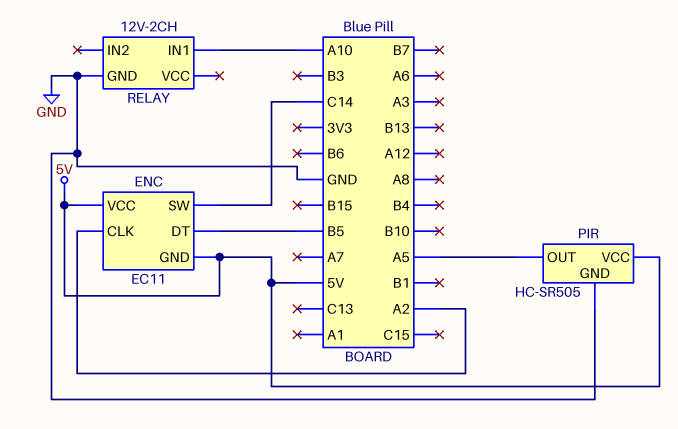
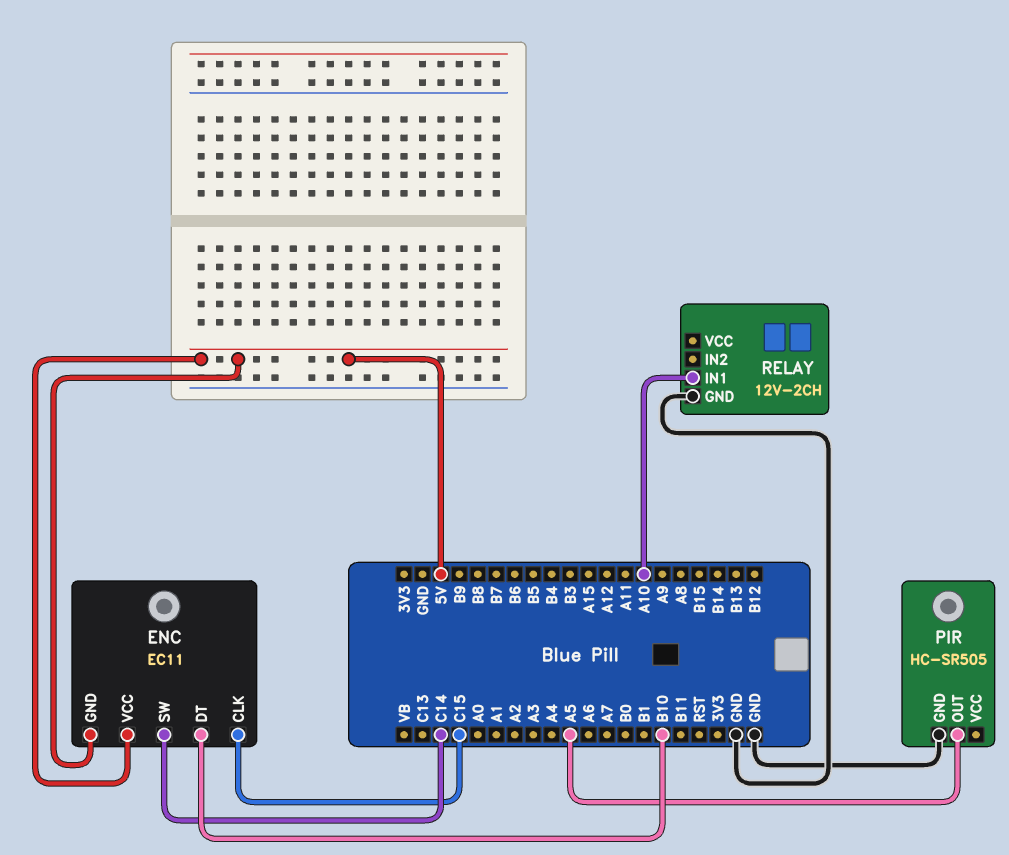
ENC pin CLK: A2 -> C15
ENC pin DT: B5 -> B10
PIR pin VCC: 5V -> none

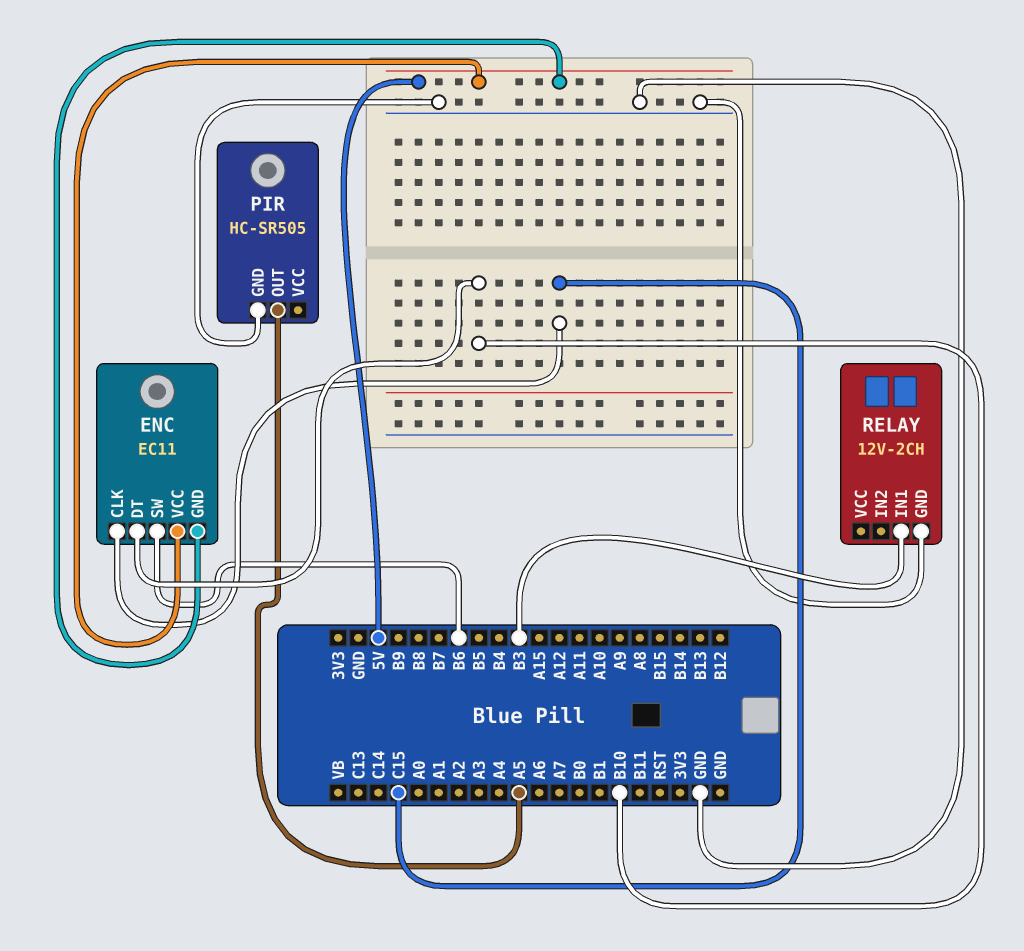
ENC pin SW: C14 -> B6
RELAY pin IN1: A10 -> B3

